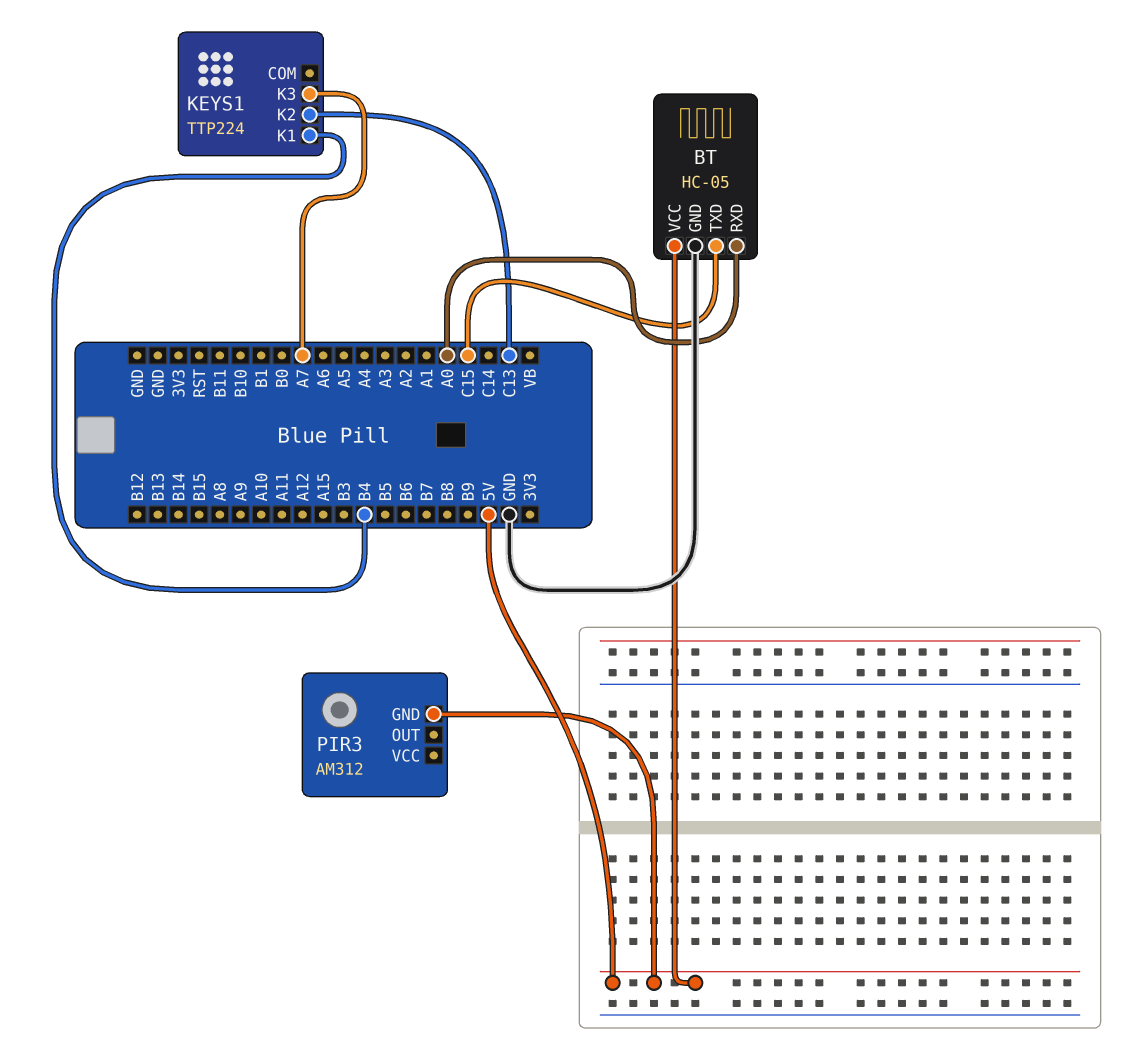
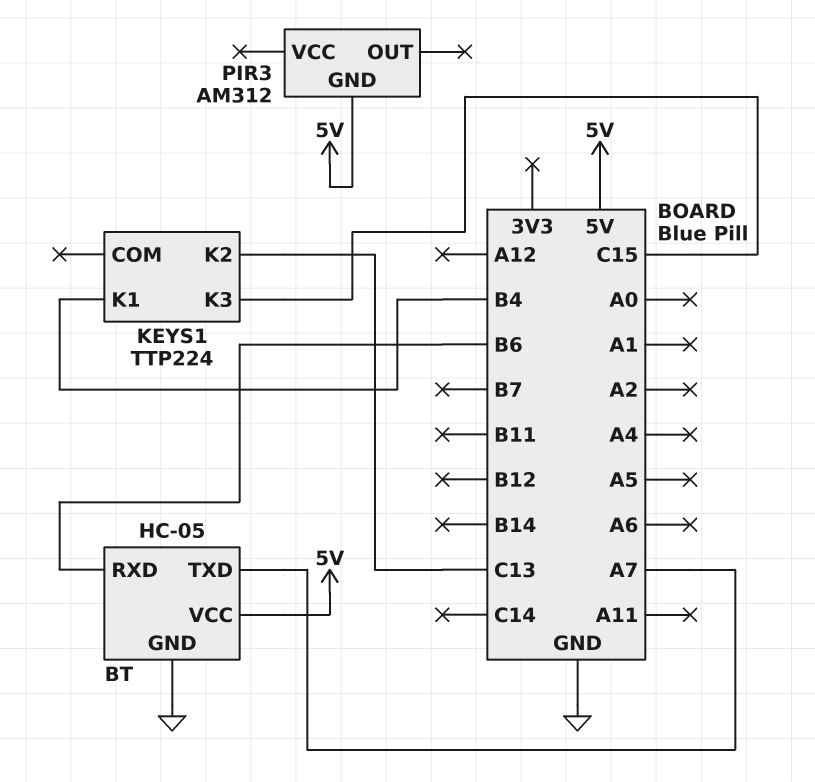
BT pin RXD: A0 -> B6
BT pin TXD: C15 -> A7
KEYS1 pin K3: A7 -> C15

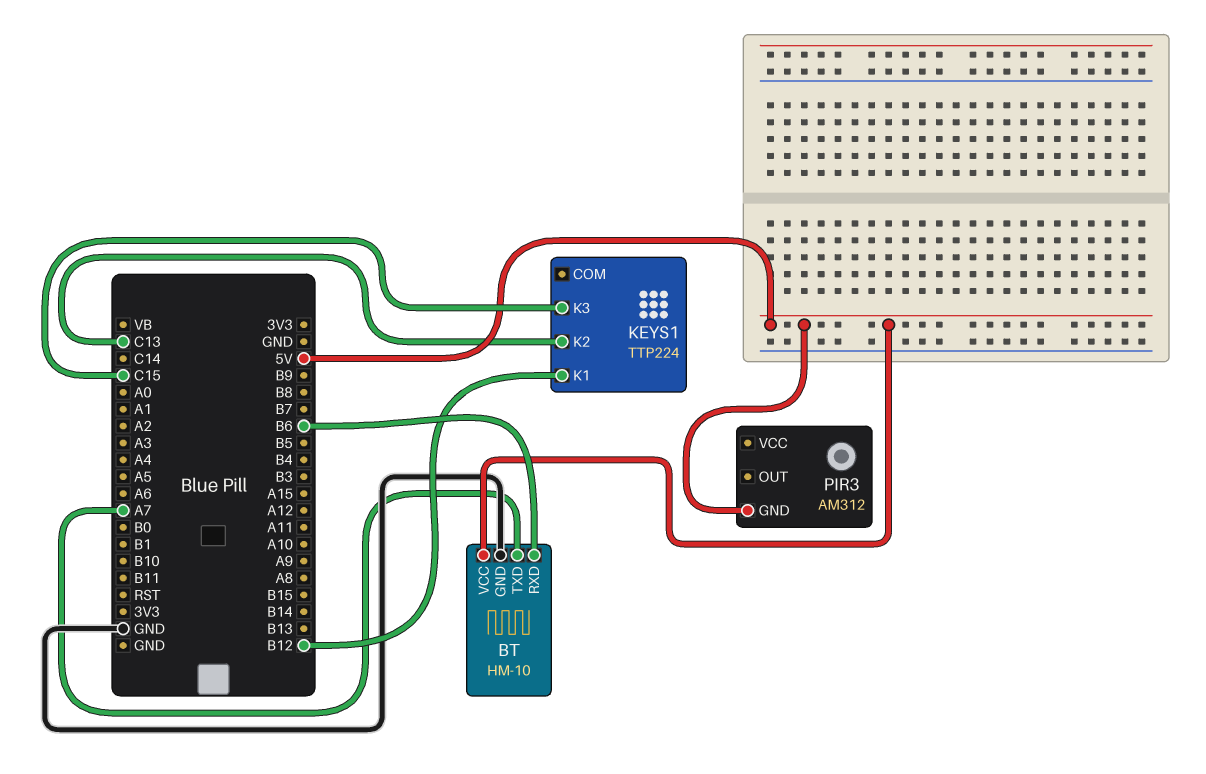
BT: HC-05 -> HM-10
KEYS1 pin K1: B4 -> B12

